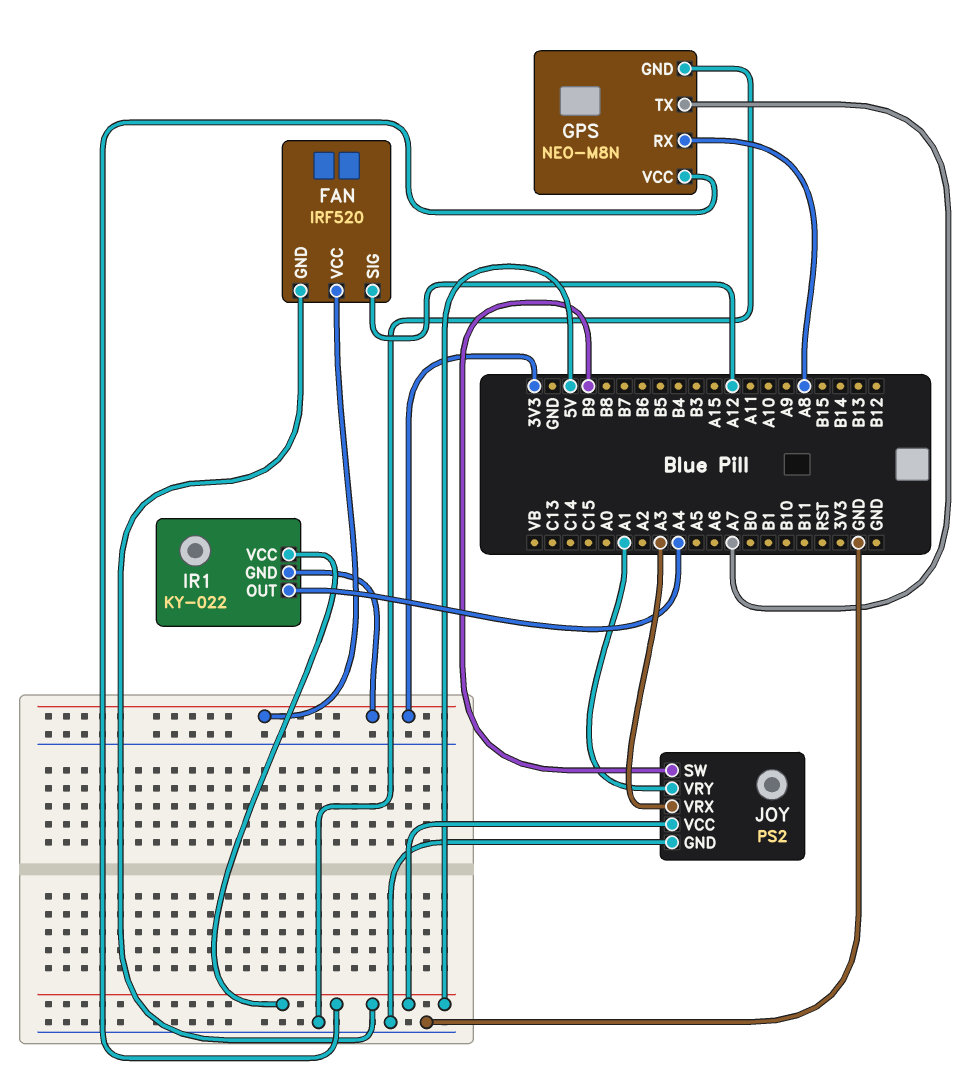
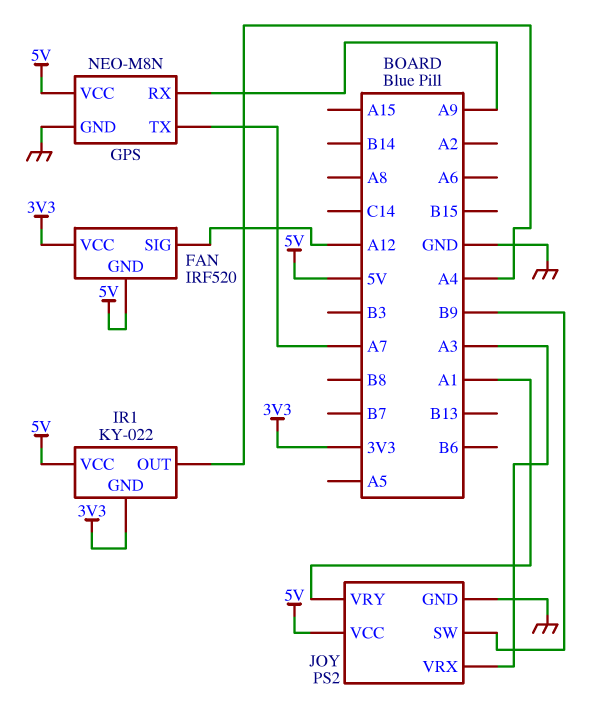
GPS pin RX: A8 -> A9

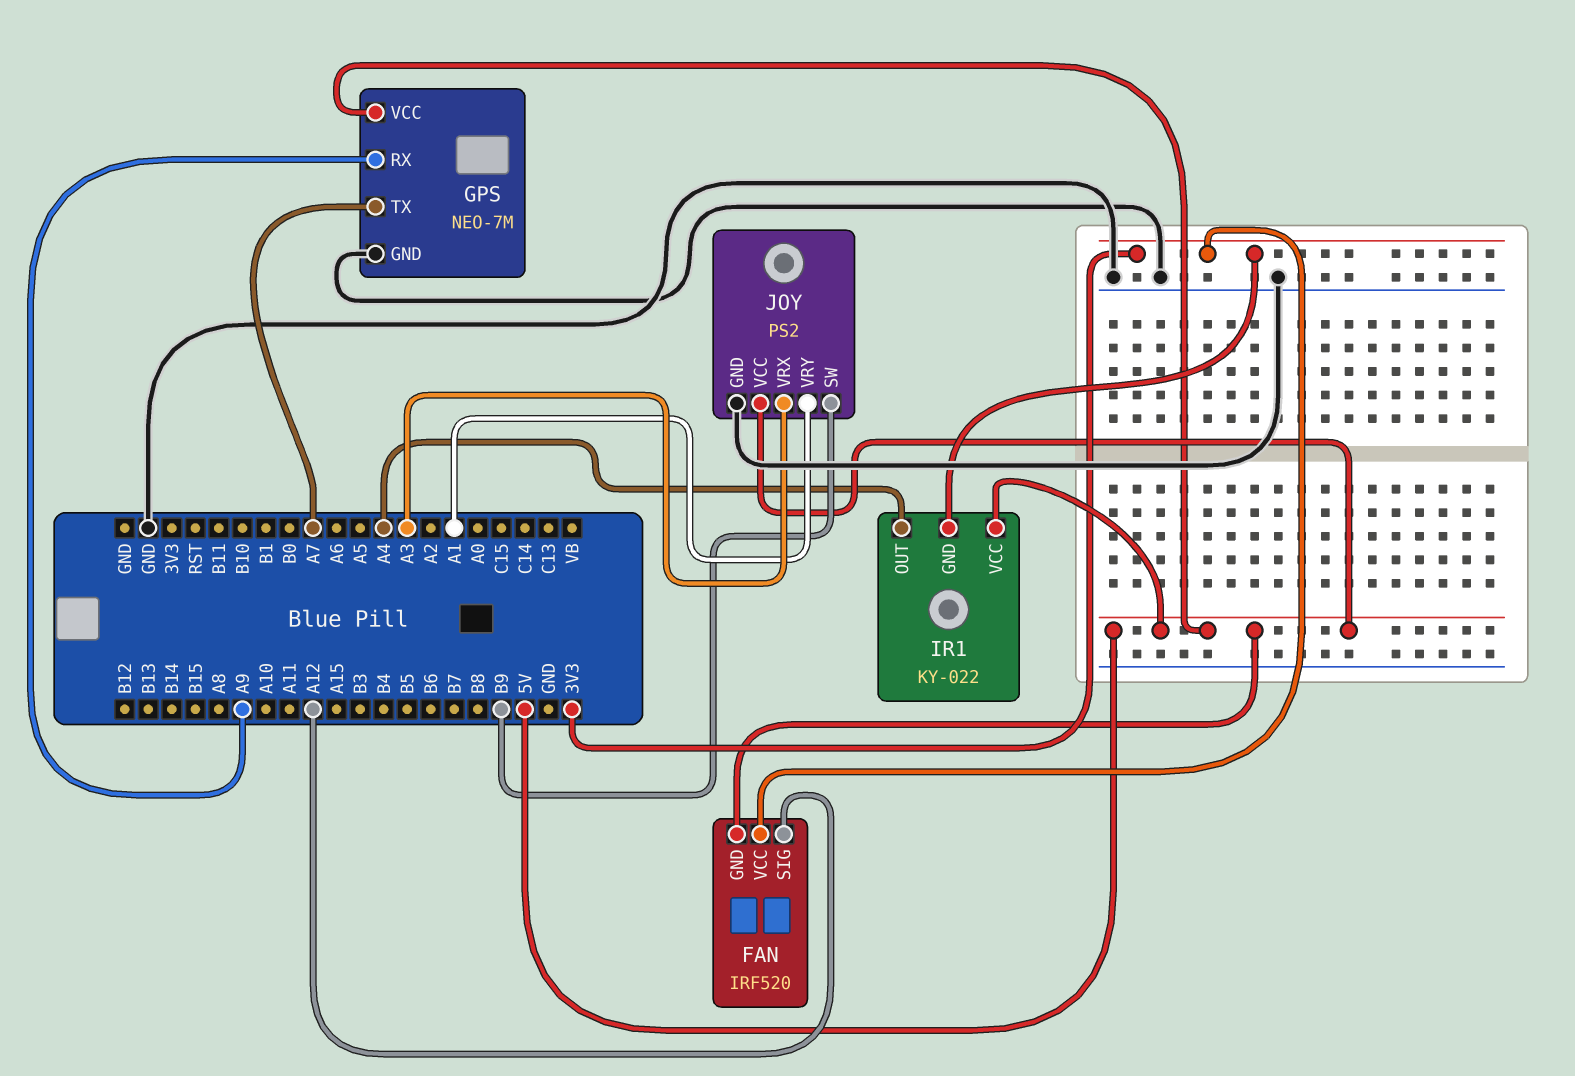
GPS: NEO-M8N -> NEO-7M

